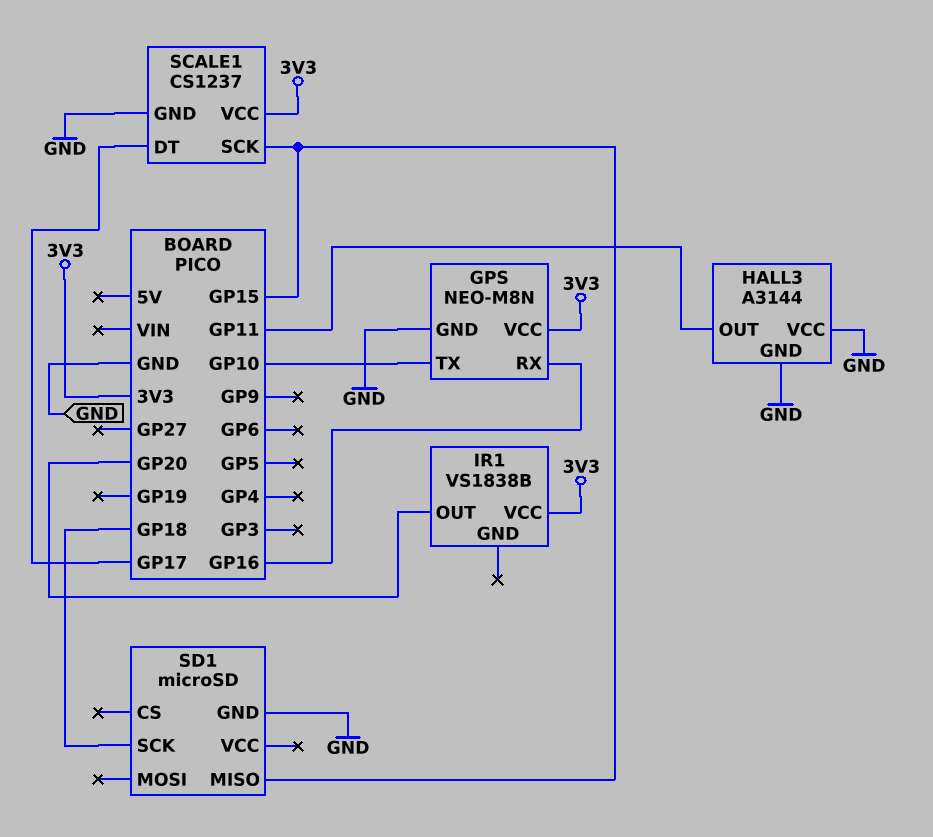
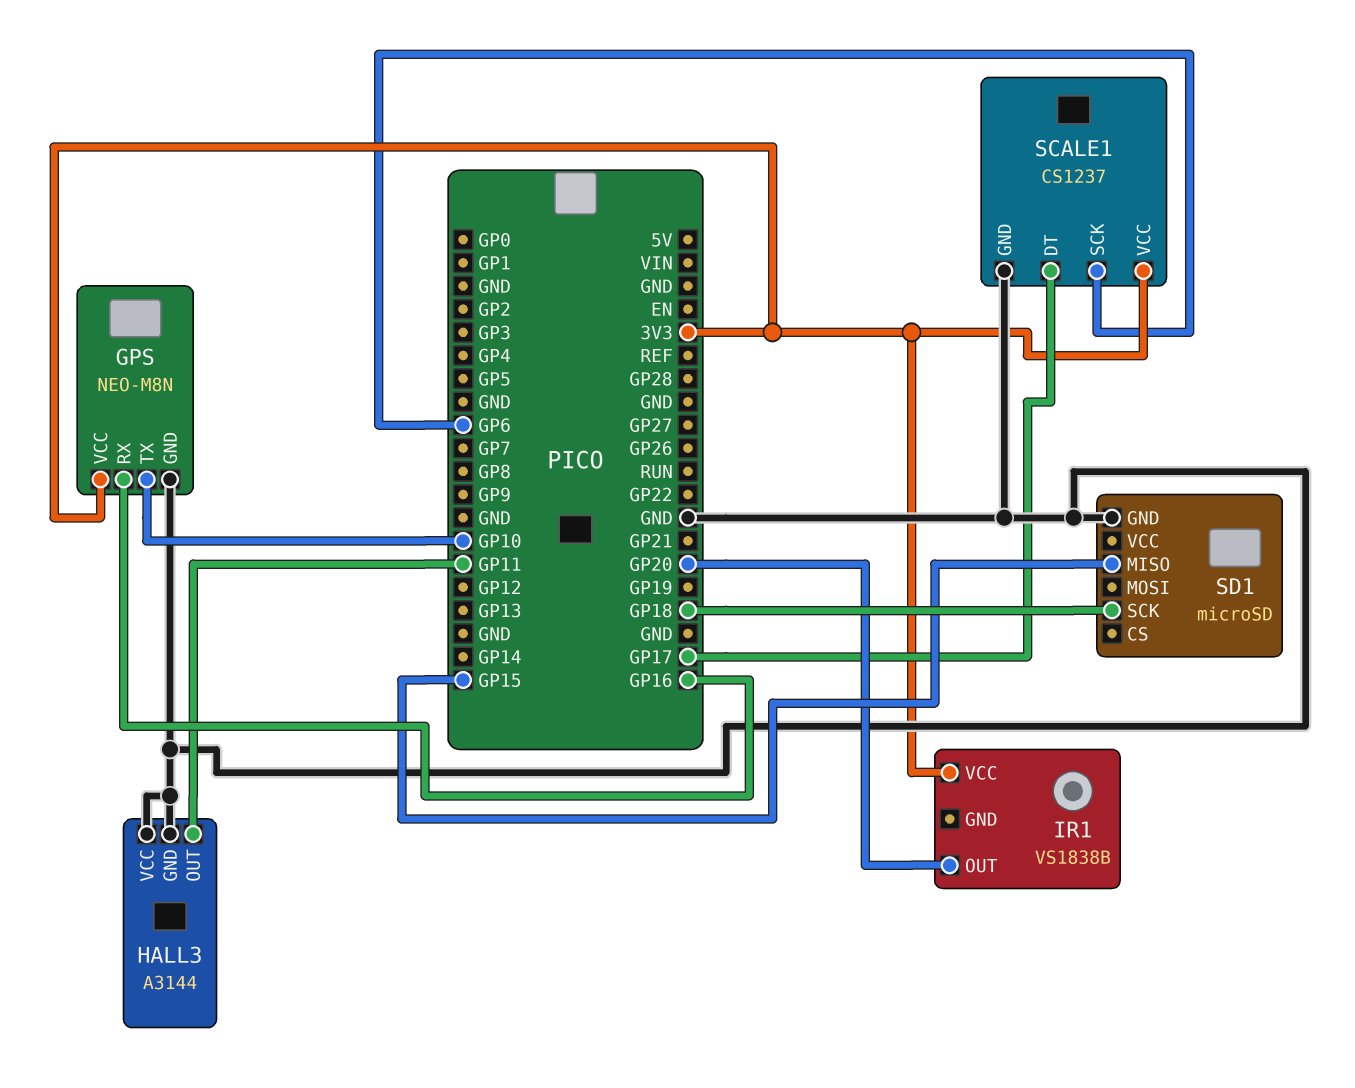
SCALE1 pin SCK: GP15 -> GP6

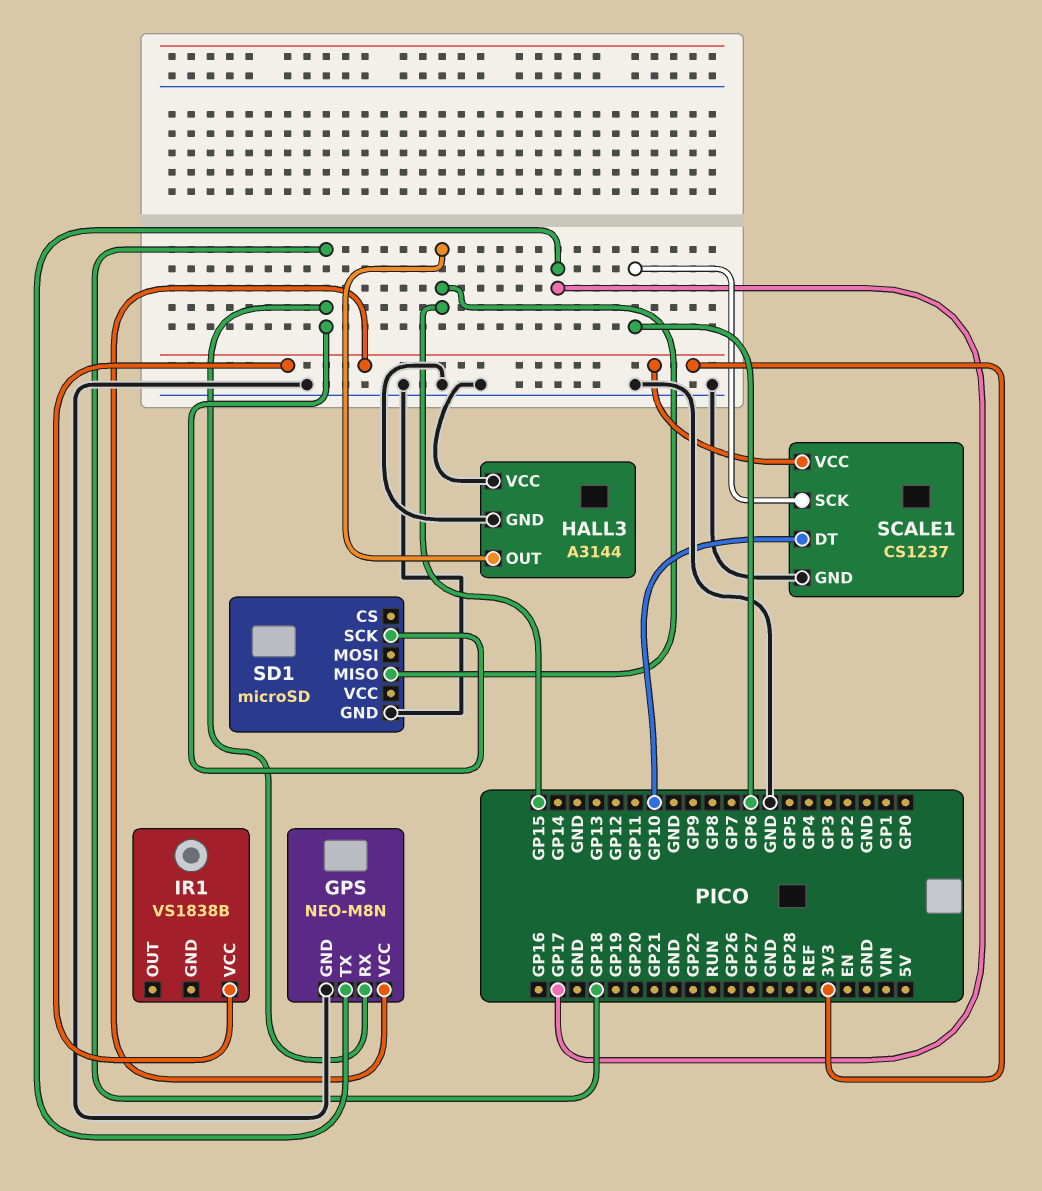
GPS pin RX: GP16 -> GP18
GPS pin TX: GP10 -> GP17
HALL3 pin OUT: GP11 -> GP15
IR1 pin OUT: GP20 -> none
SCALE1 pin DT: GP17 -> GP10

